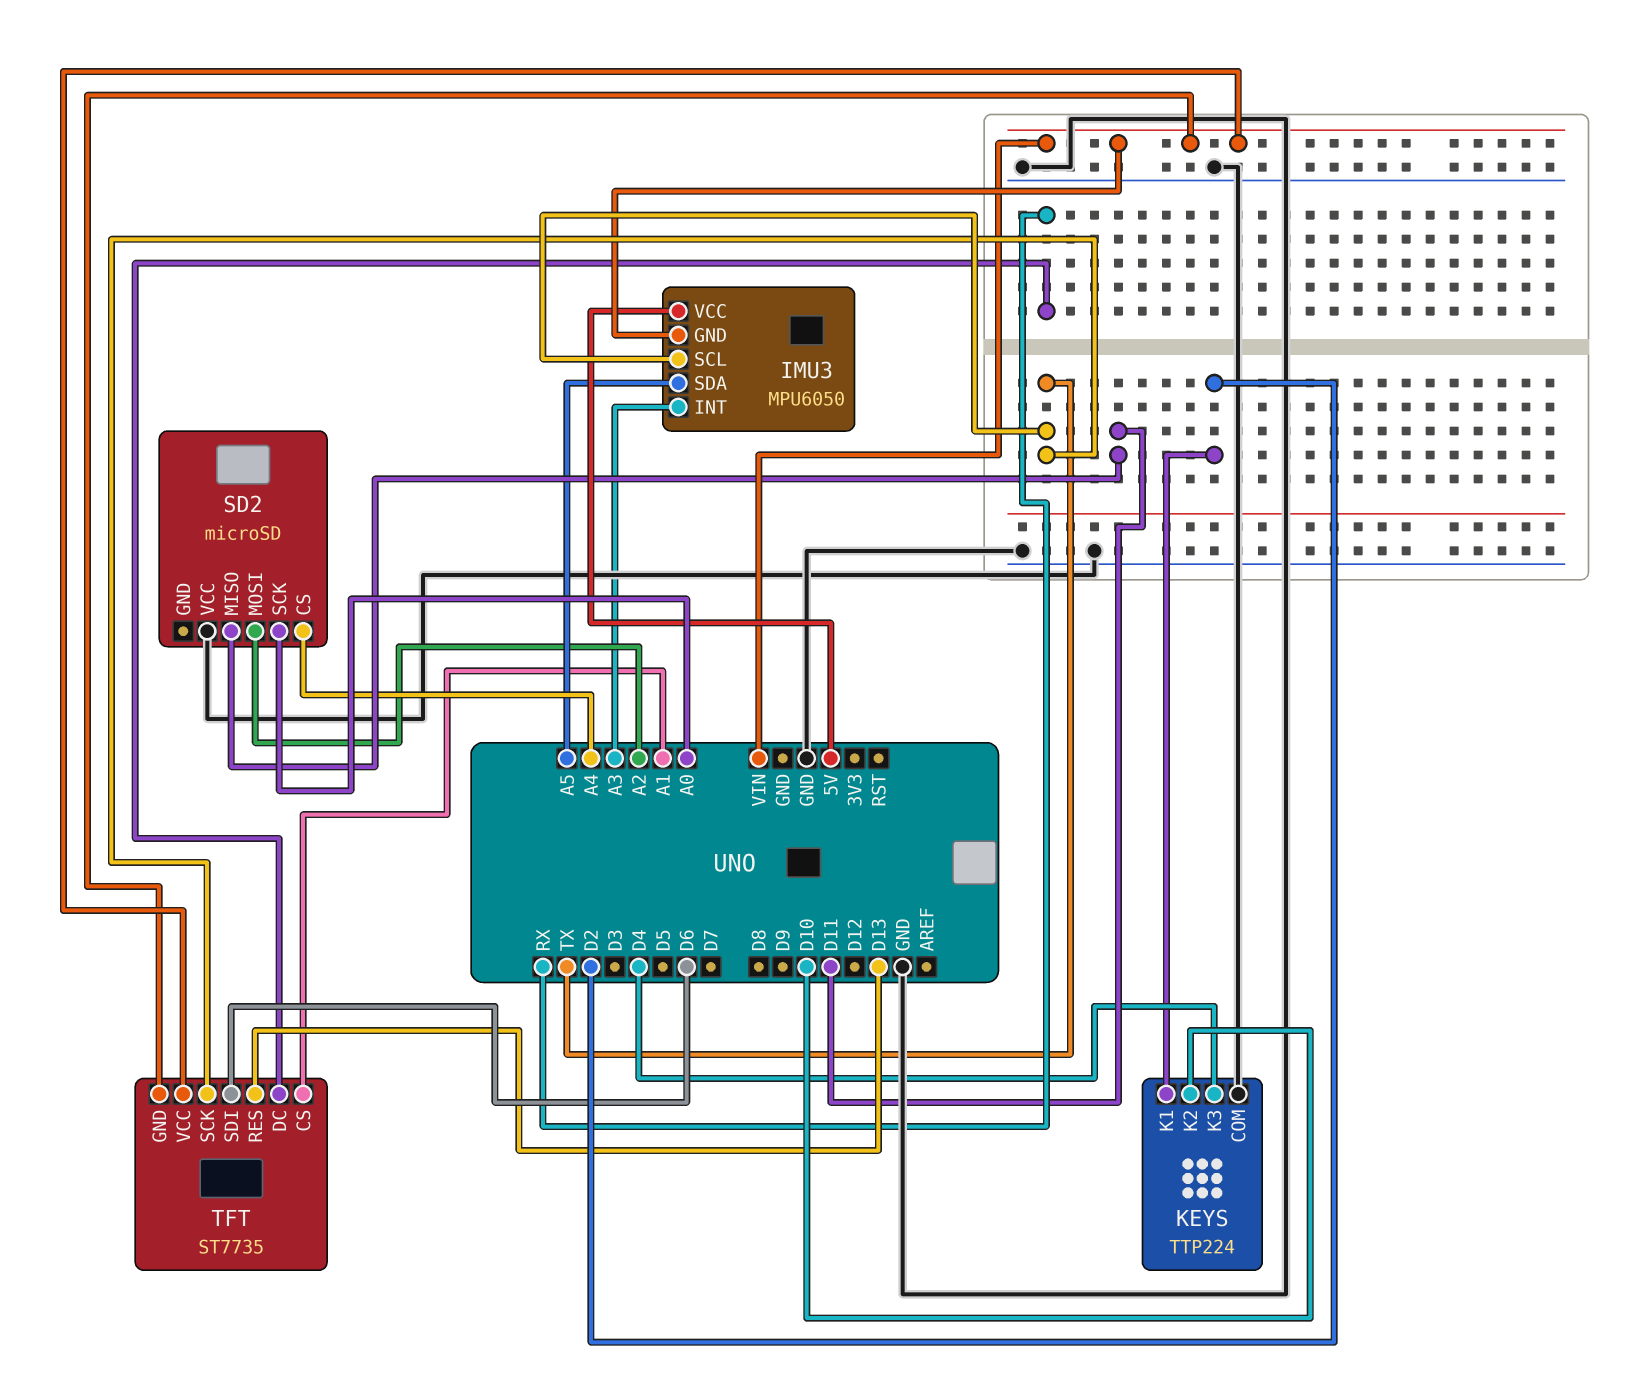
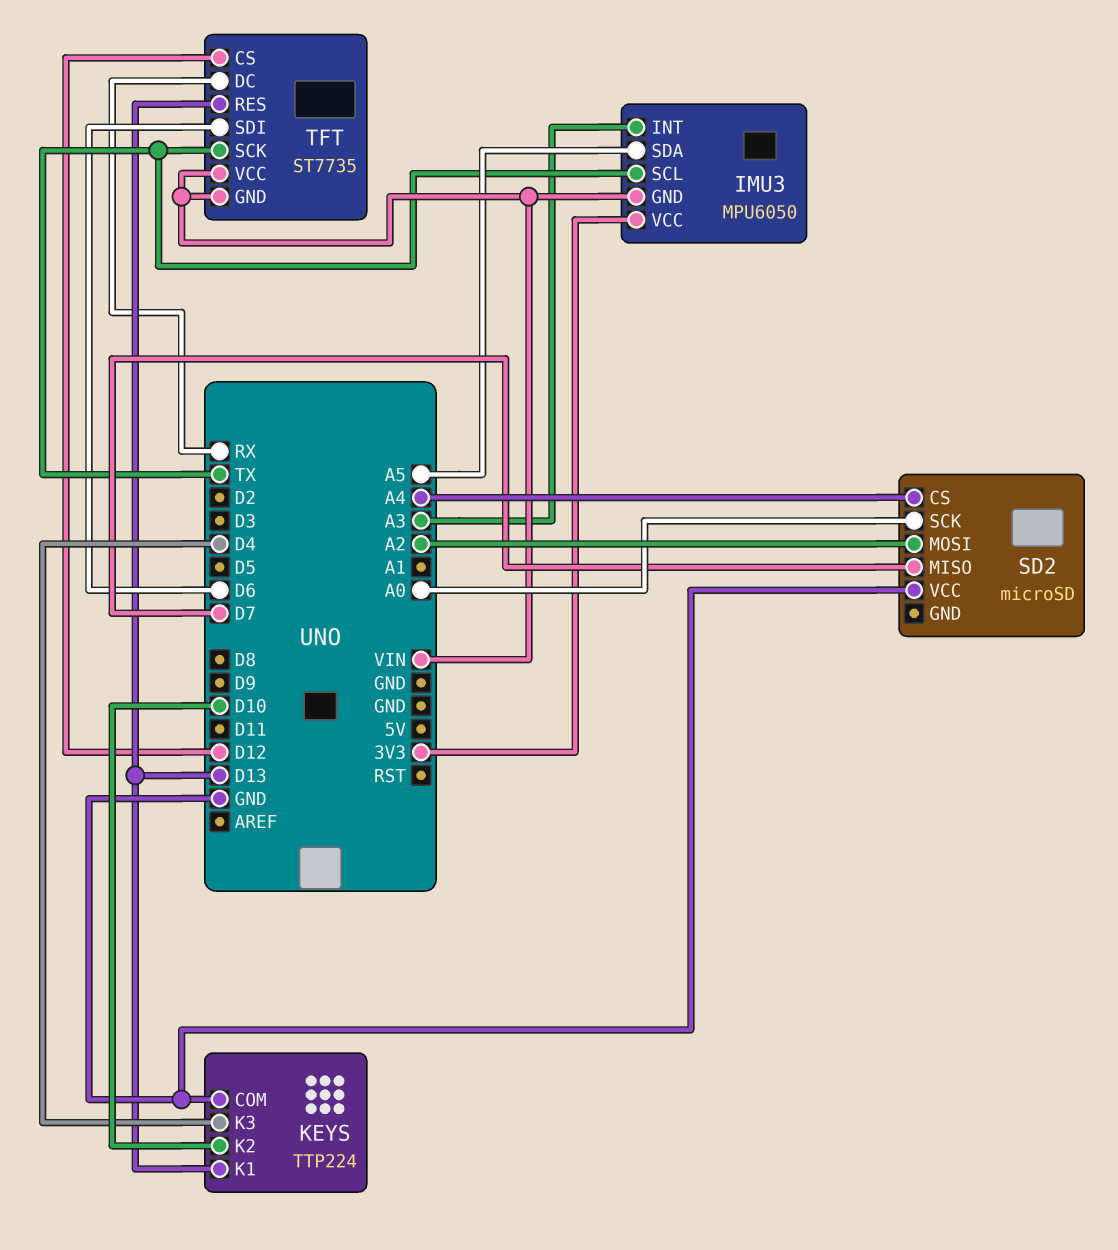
IMU3 pin VCC: 5V -> 3V3
KEYS pin K1: D2 -> D13
SD2 pin MISO: D11 -> D7
TFT pin CS: A1 -> D12

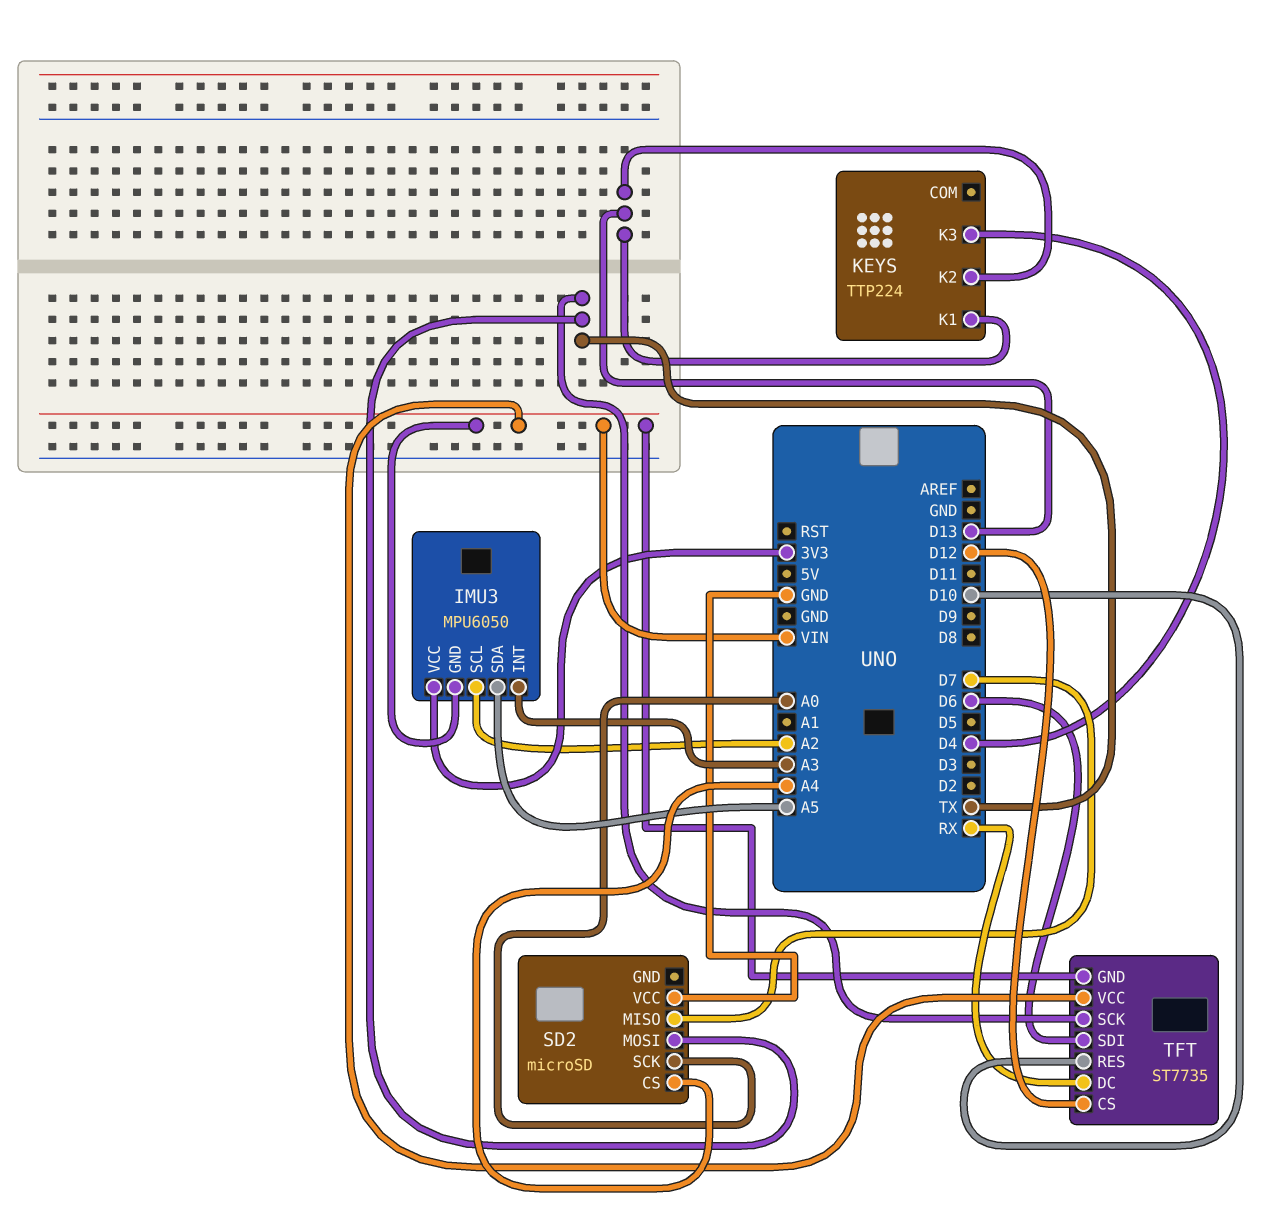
IMU3 pin SCL: TX -> A2
KEYS pin COM: GND -> none
KEYS pin K2: D10 -> D13
SD2 pin MOSI: A2 -> TX
TFT pin RES: D13 -> D10

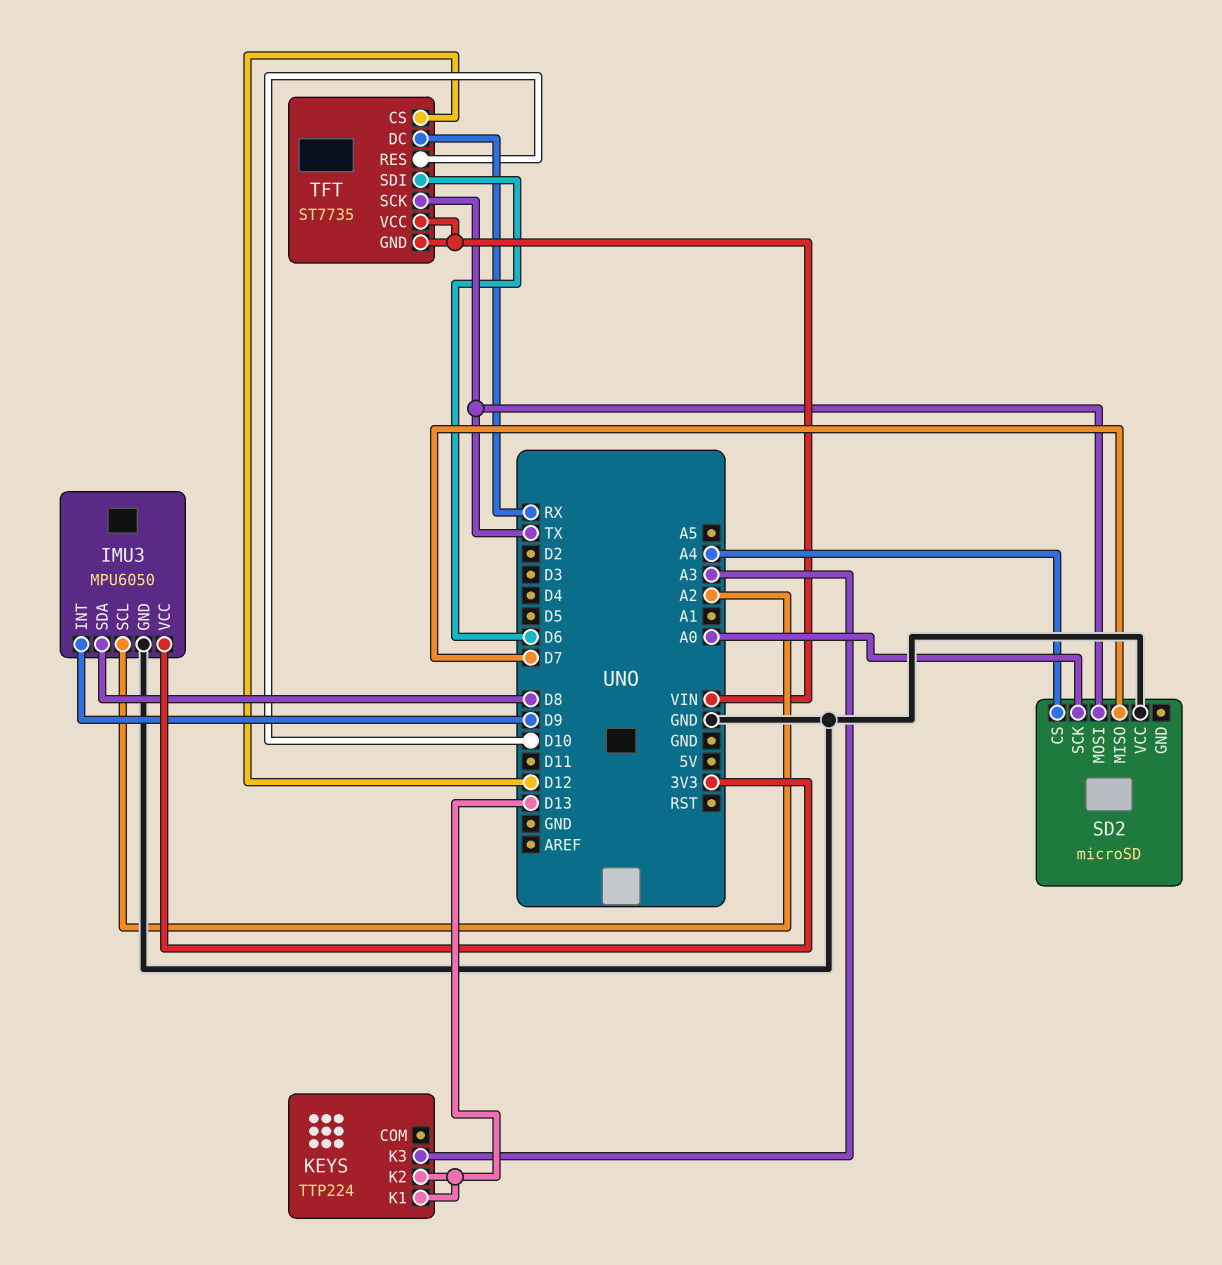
IMU3 pin GND: VIN -> GND
IMU3 pin INT: A3 -> D9
IMU3 pin SDA: A5 -> D8
KEYS pin K3: D4 -> A3

